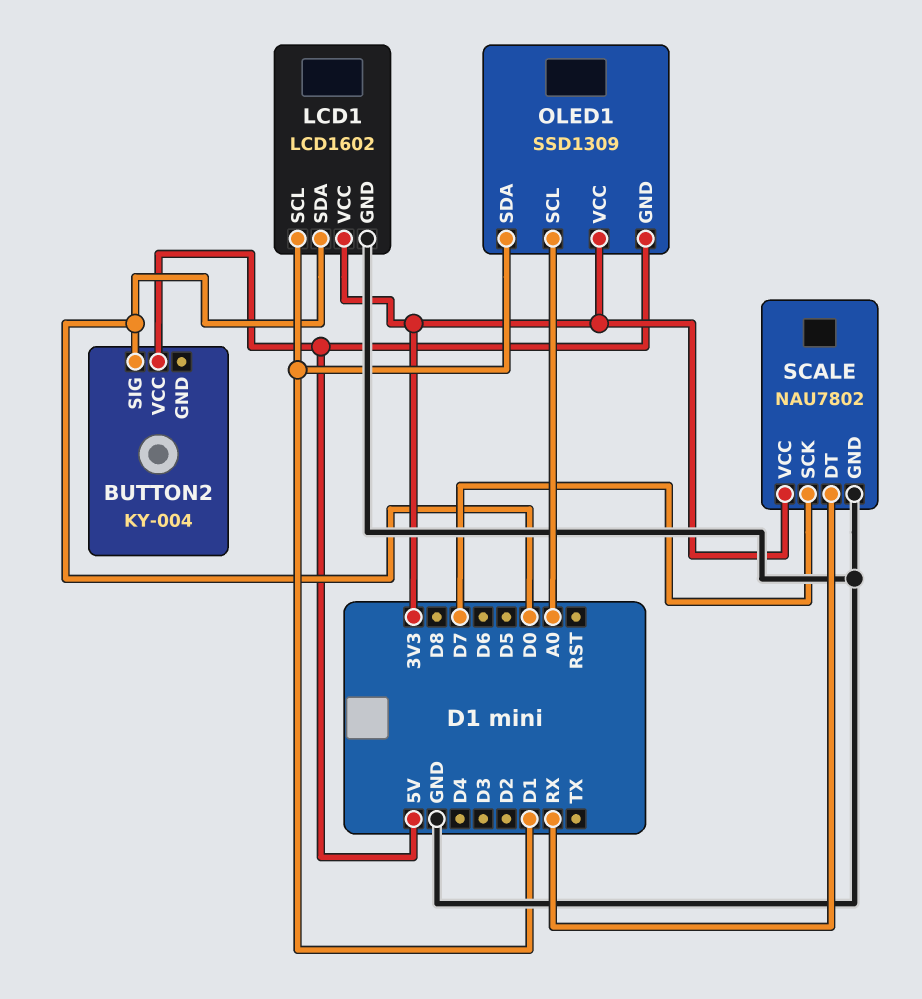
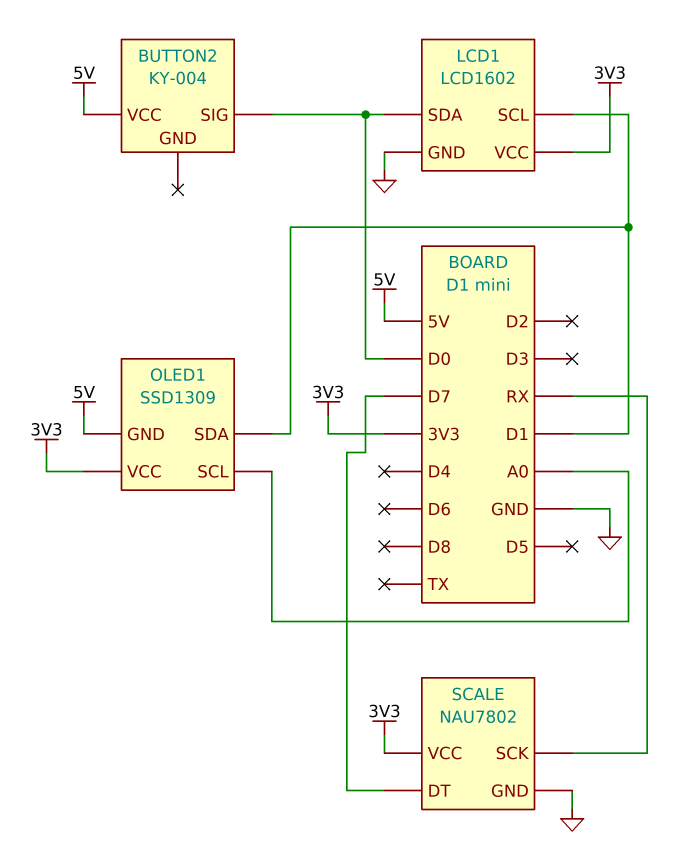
SCALE pin DT: RX -> D7
SCALE pin SCK: D7 -> RX

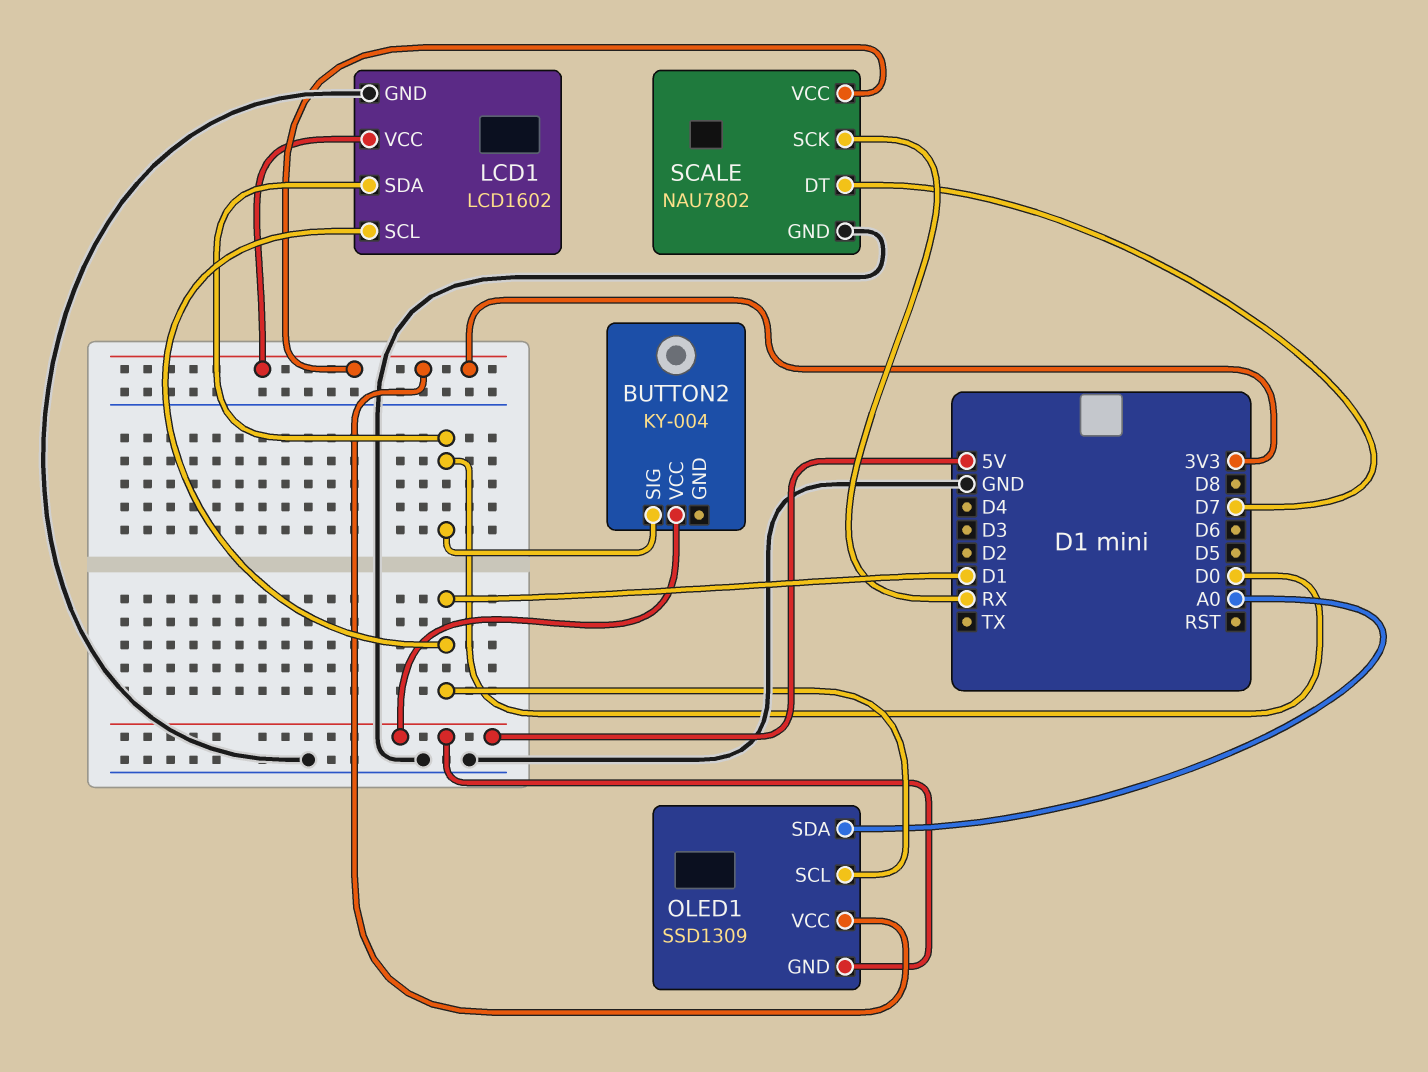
OLED1 pin SCL: A0 -> D1
OLED1 pin SDA: D1 -> A0

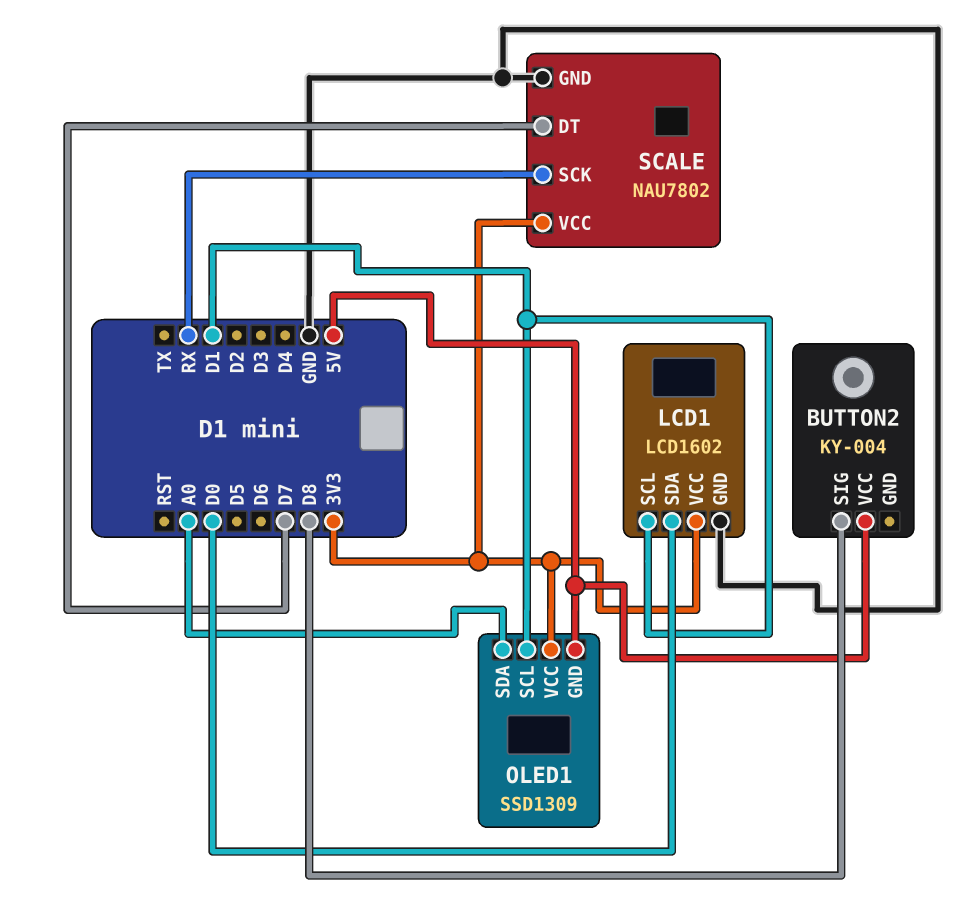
BUTTON2 pin SIG: D0 -> D8

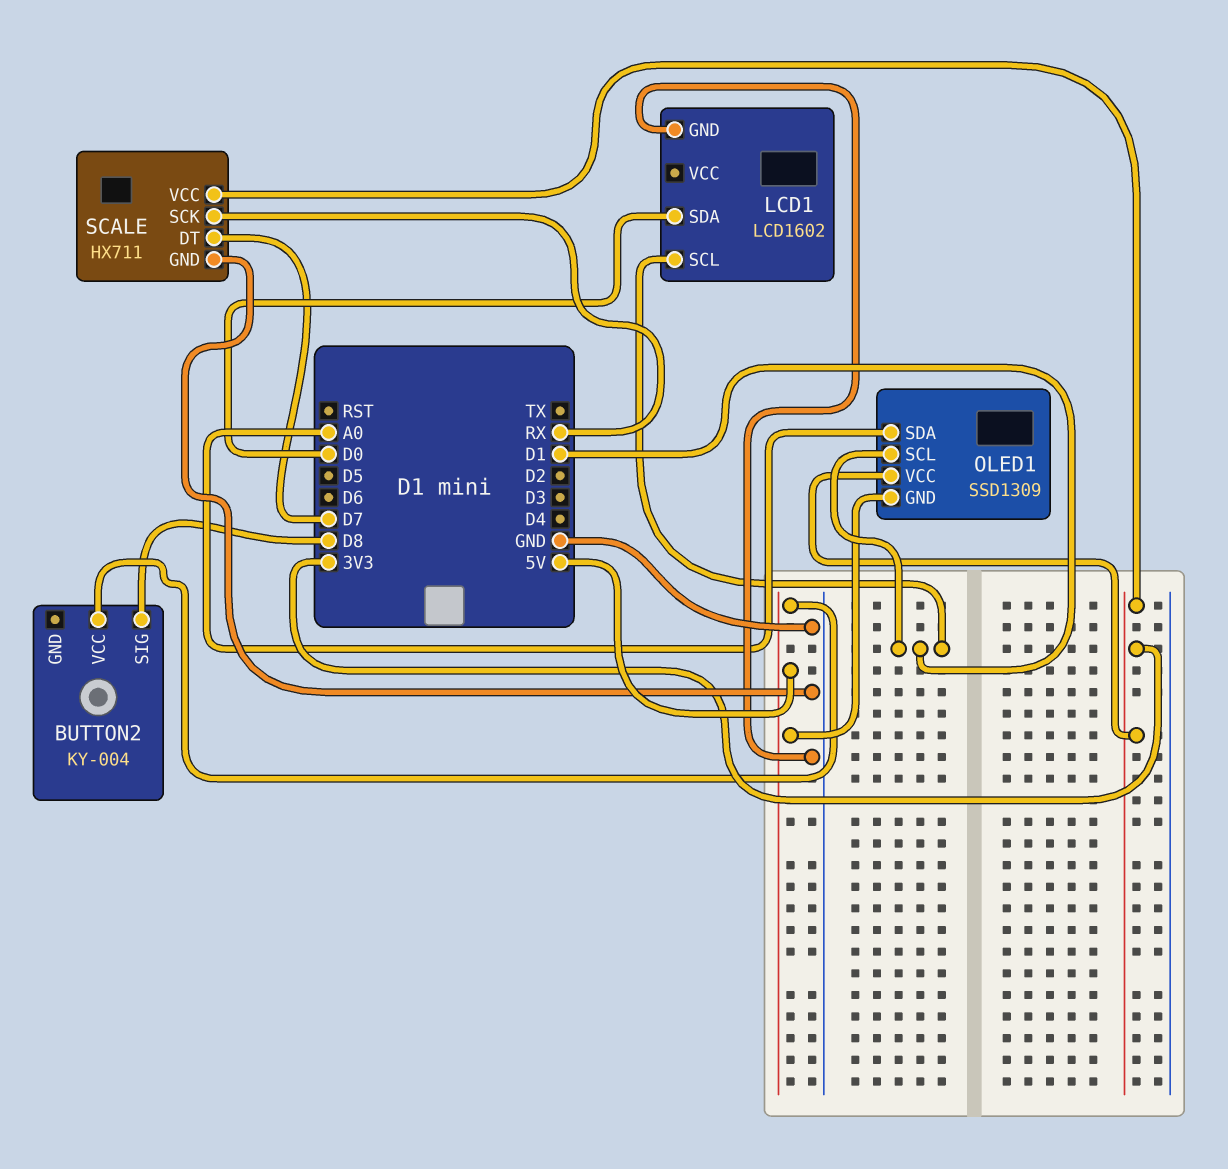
LCD1 pin VCC: 3V3 -> none
SCALE: NAU7802 -> HX711

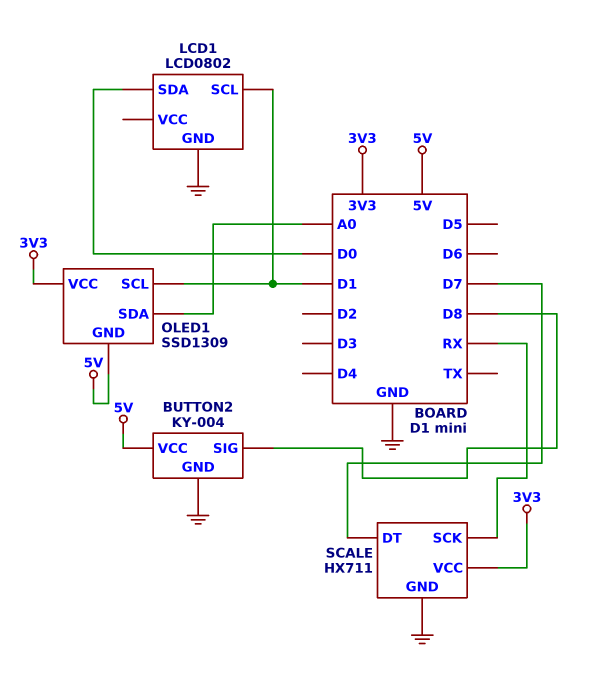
BUTTON2 pin GND: none -> GND
LCD1: LCD1602 -> LCD0802

